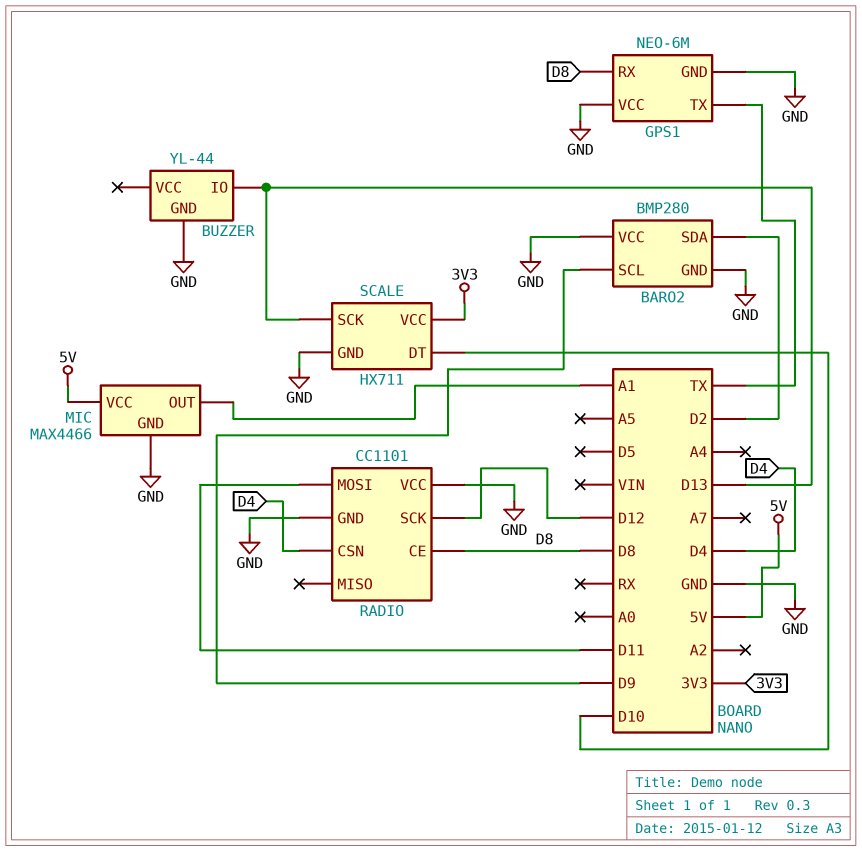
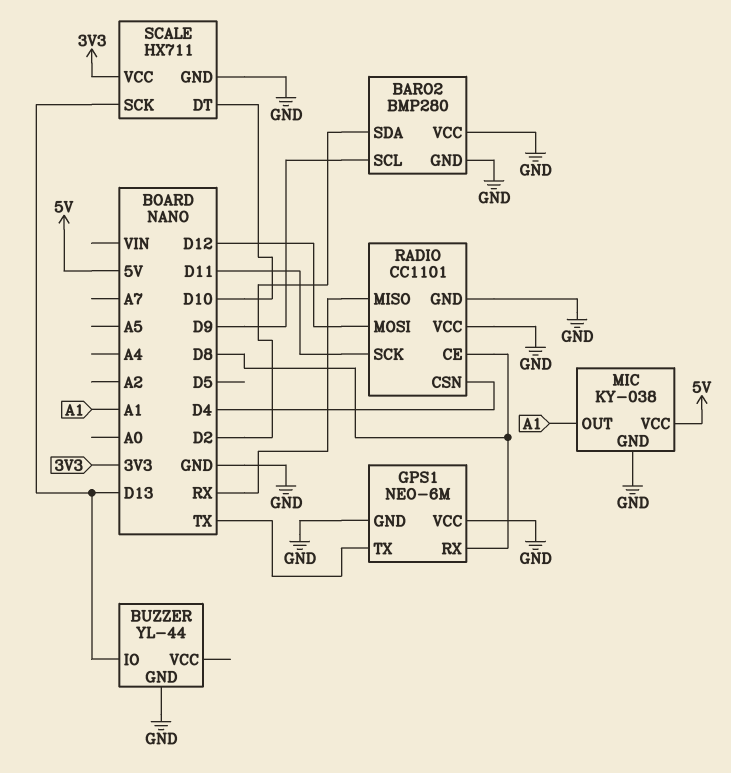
MIC: MAX4466 -> KY-038
RADIO pin MISO: none -> RX
RADIO pin MOSI: D11 -> D12
RADIO pin SCK: D12 -> D11

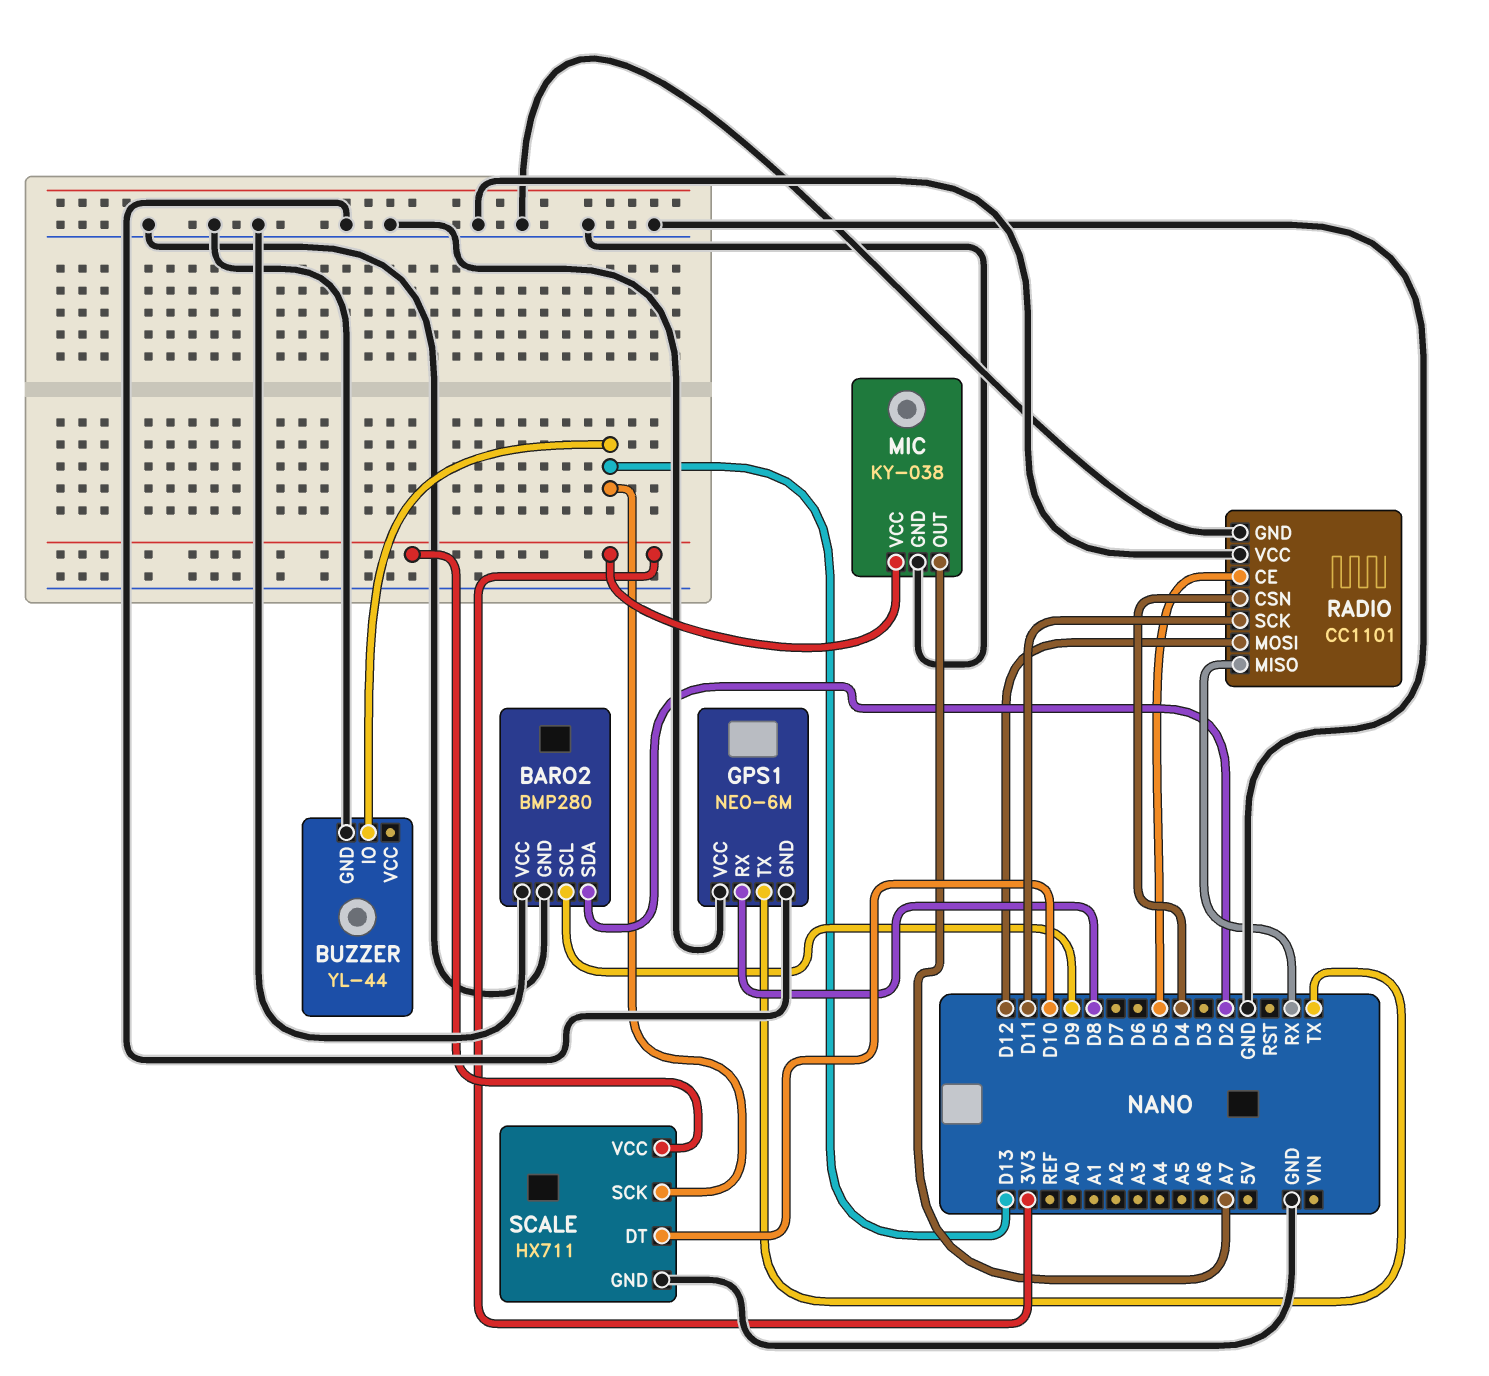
MIC pin OUT: A1 -> A7
MIC pin VCC: 5V -> 3V3
RADIO pin CE: D8 -> D5

